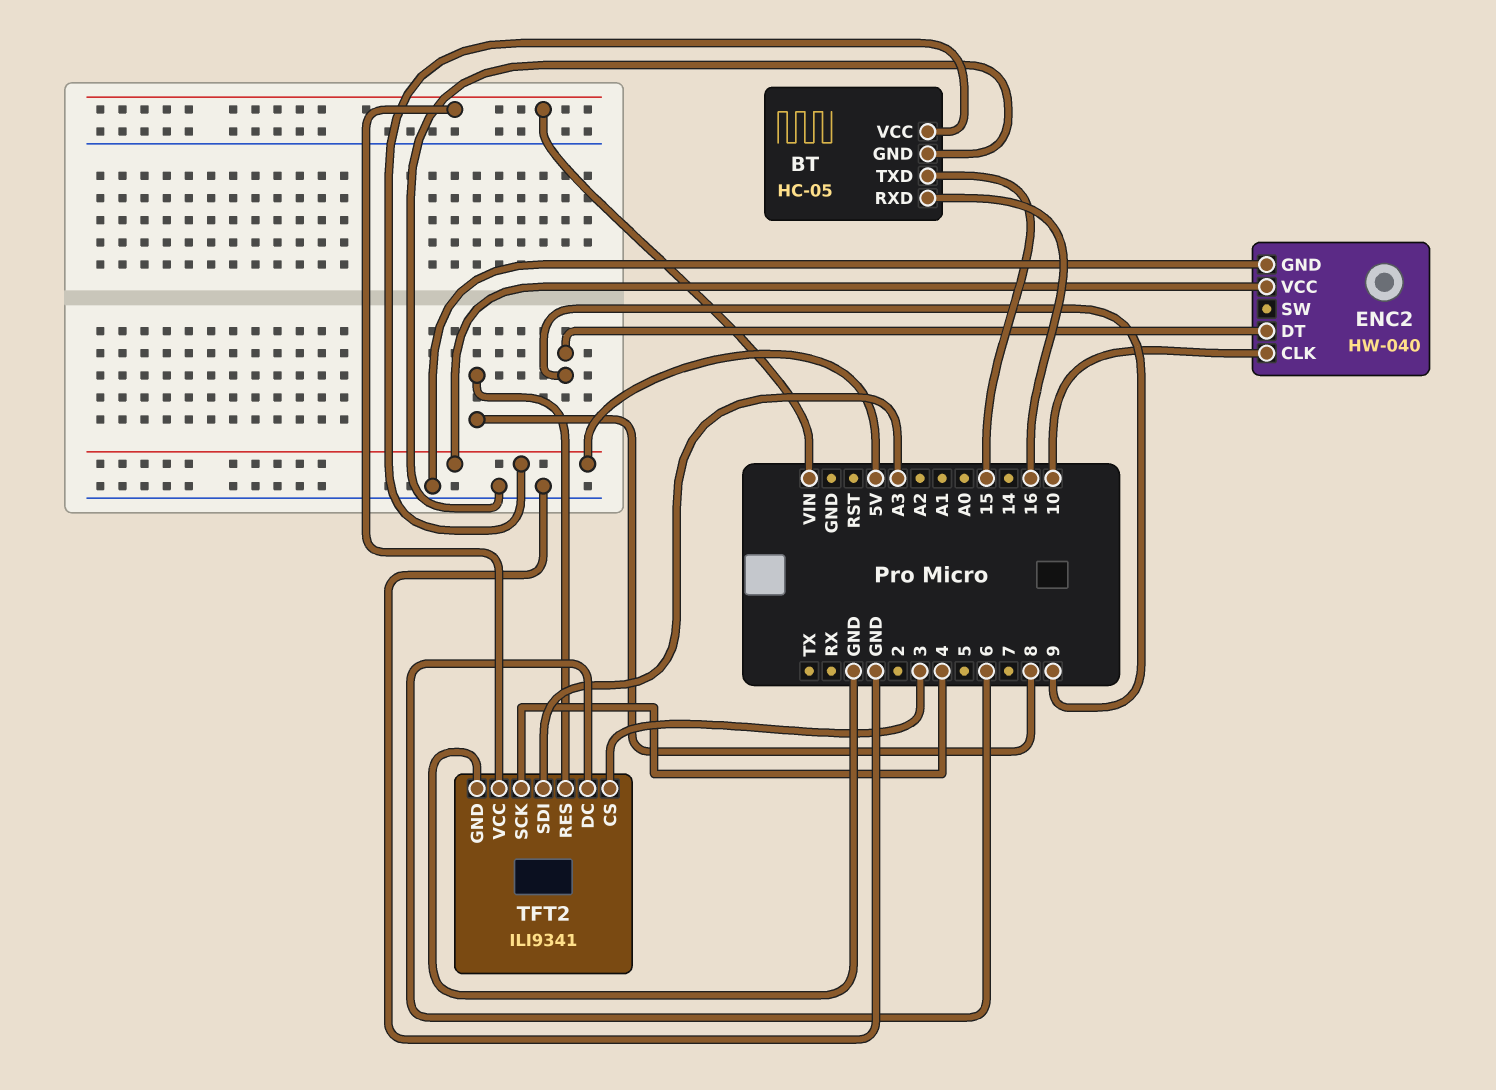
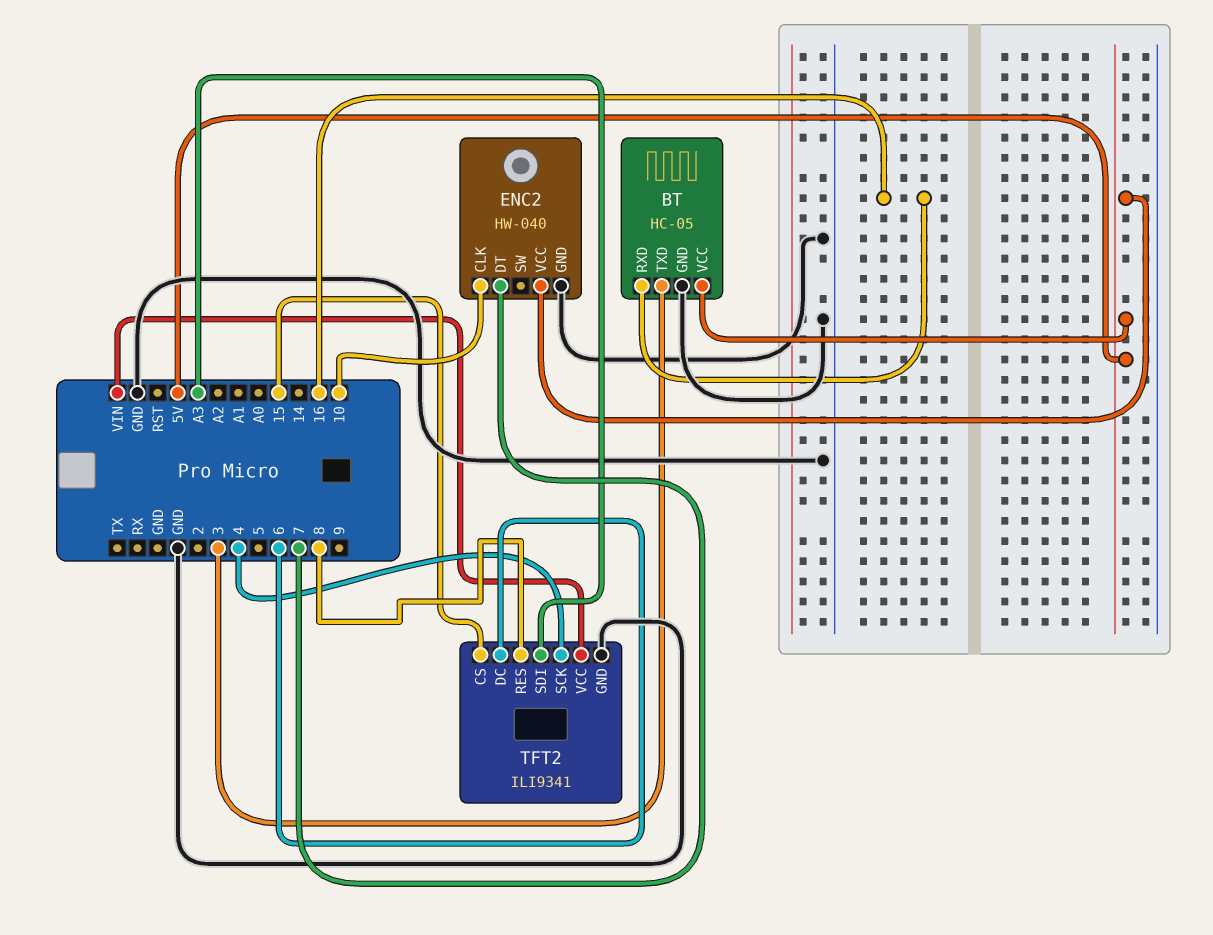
BT pin TXD: 15 -> 3
ENC2 pin DT: 9 -> 7
TFT2 pin CS: 3 -> 15

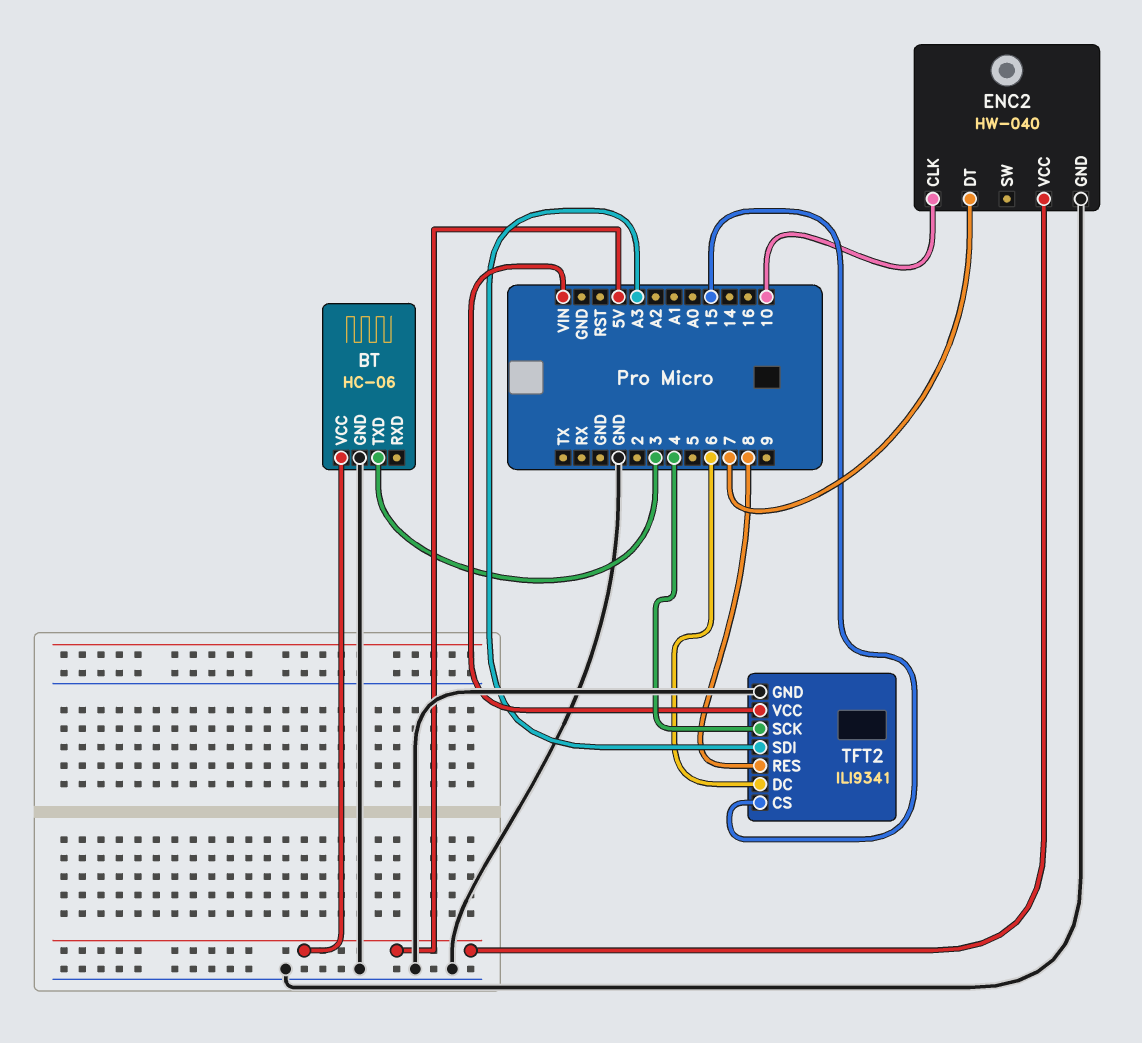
BT: HC-05 -> HC-06
BT pin RXD: 16 -> none

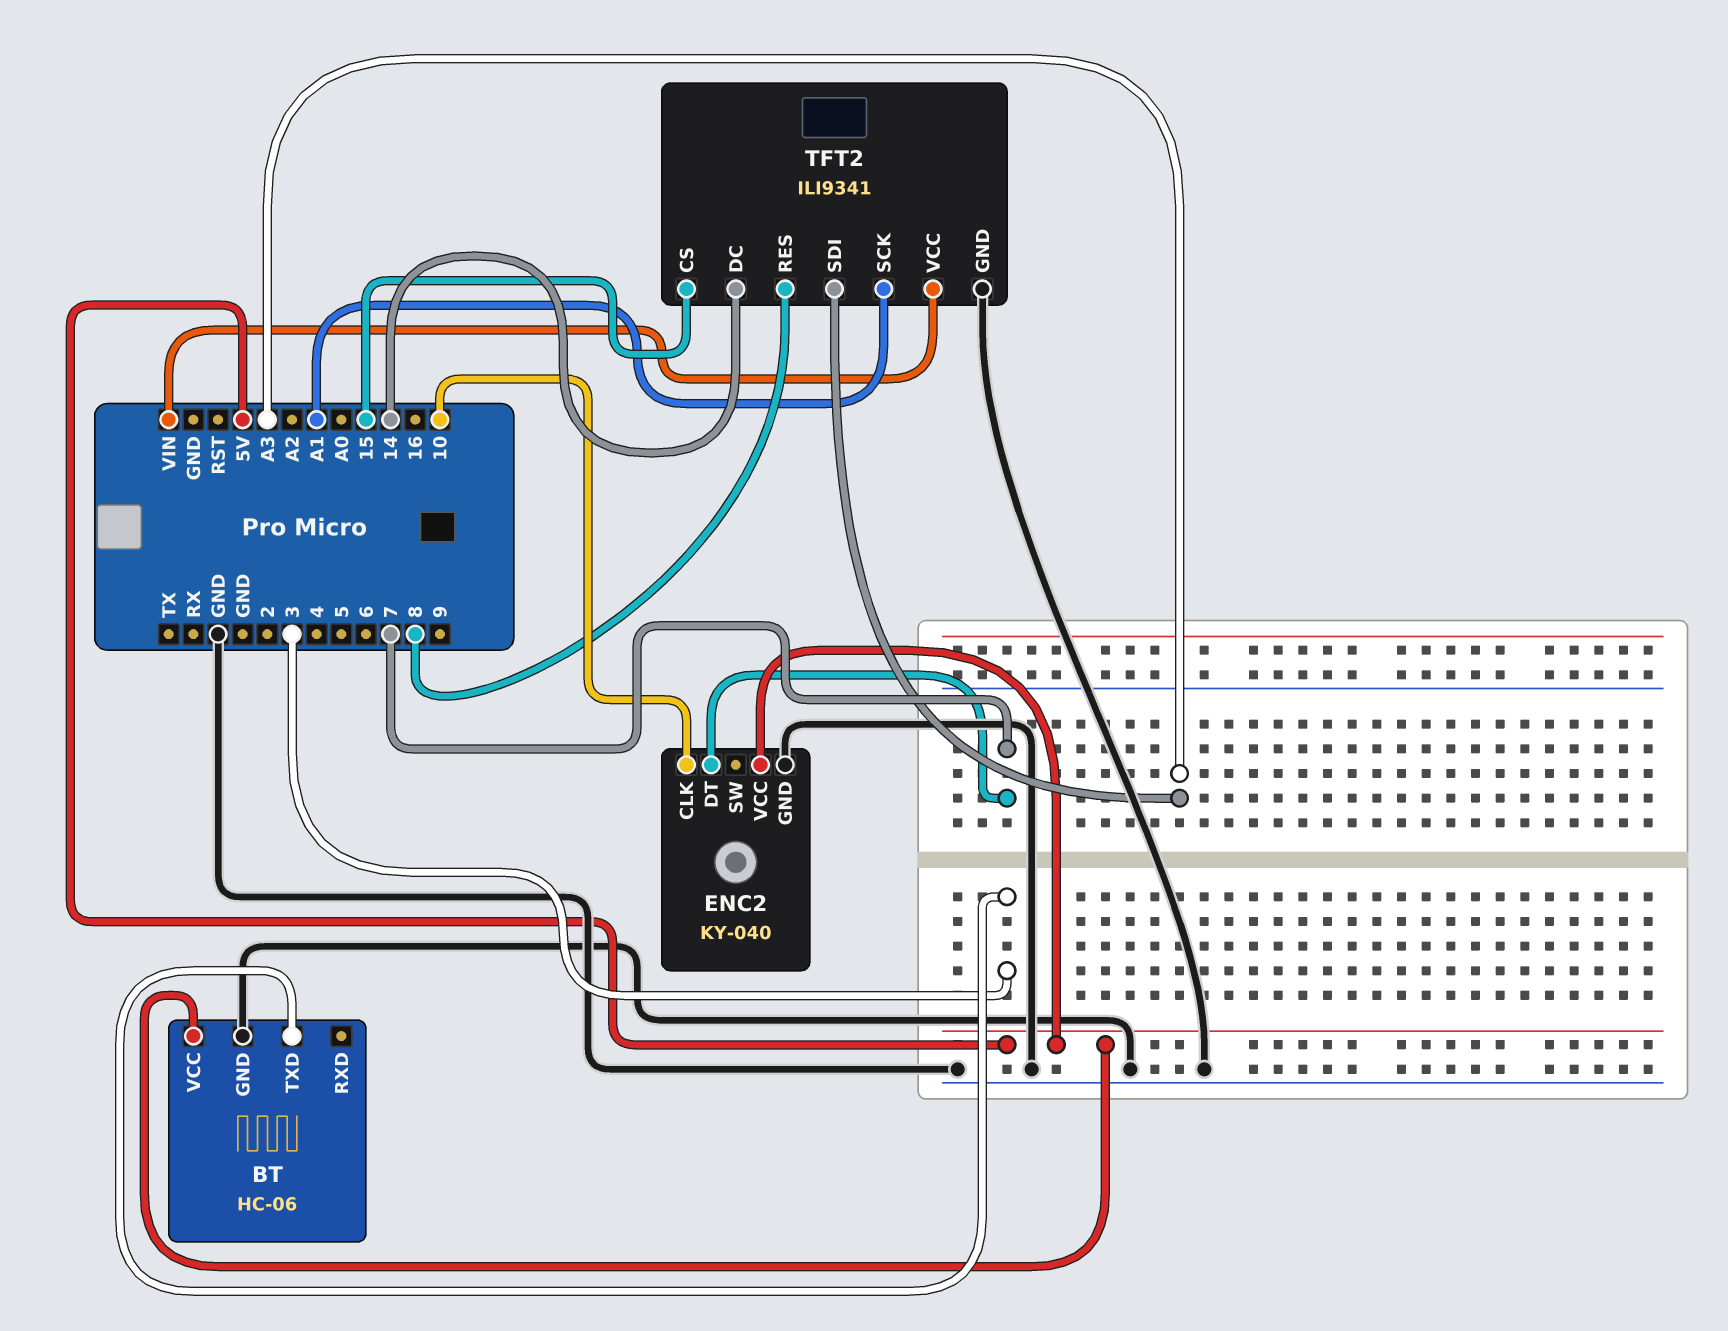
ENC2: HW-040 -> KY-040
TFT2 pin DC: 6 -> 14
TFT2 pin SCK: 4 -> A1

